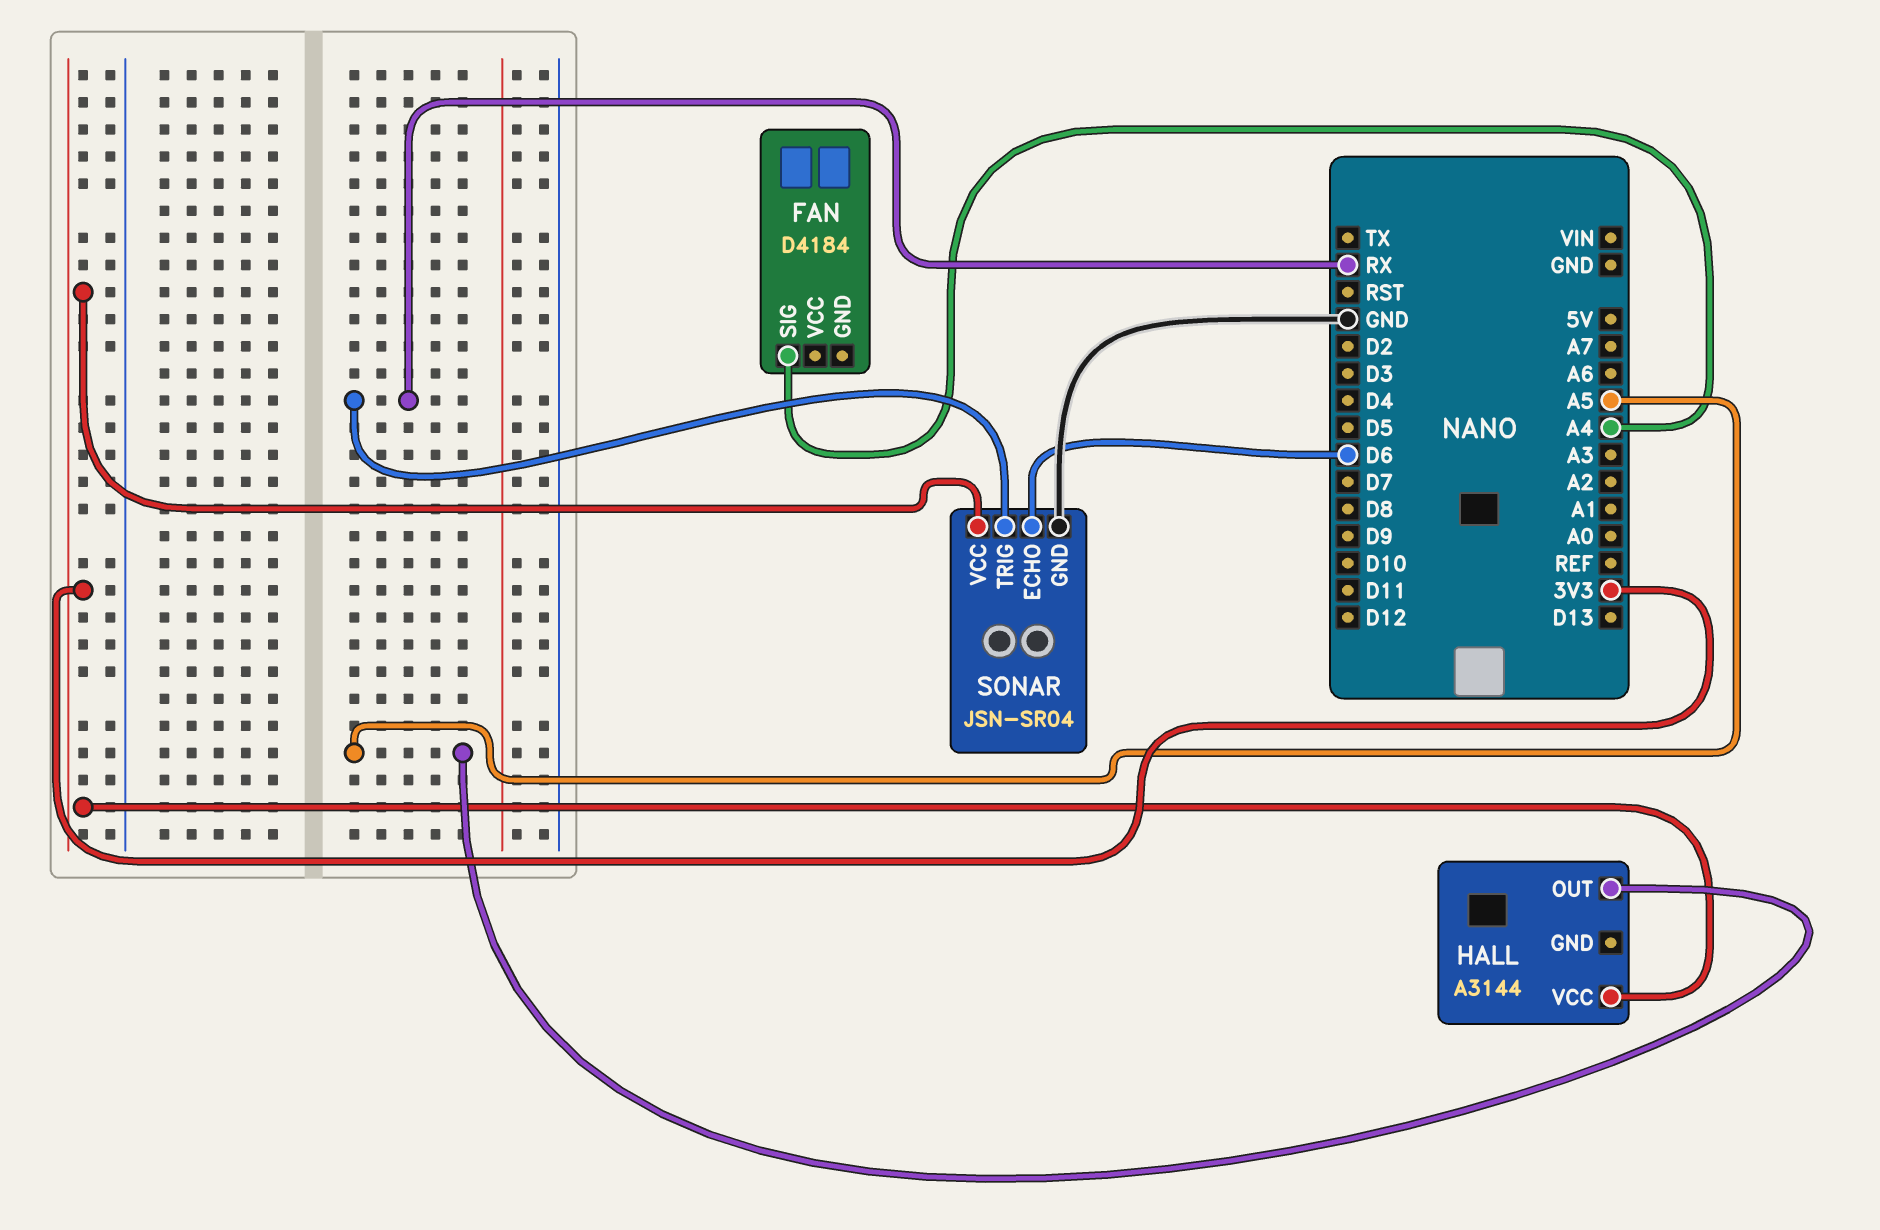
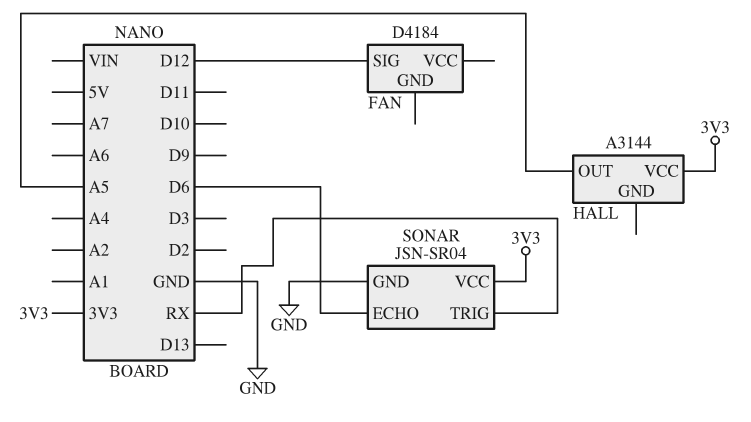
FAN pin SIG: A4 -> D12

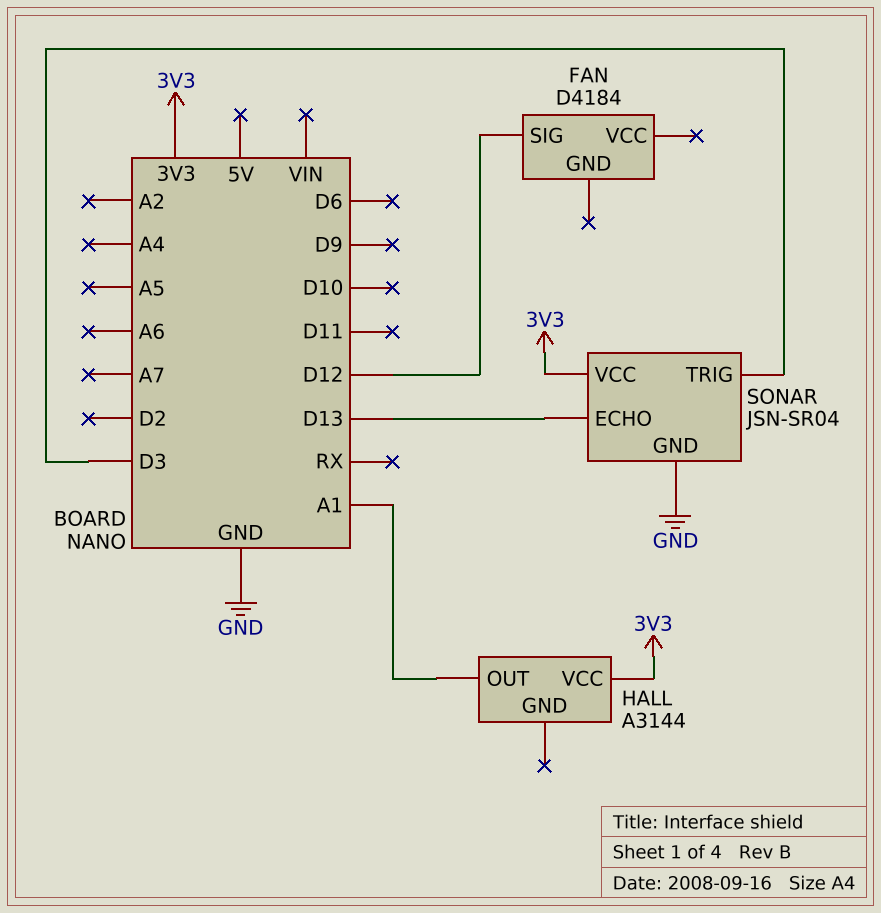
HALL pin OUT: A5 -> A1
SONAR pin ECHO: D6 -> D13
SONAR pin TRIG: RX -> D3

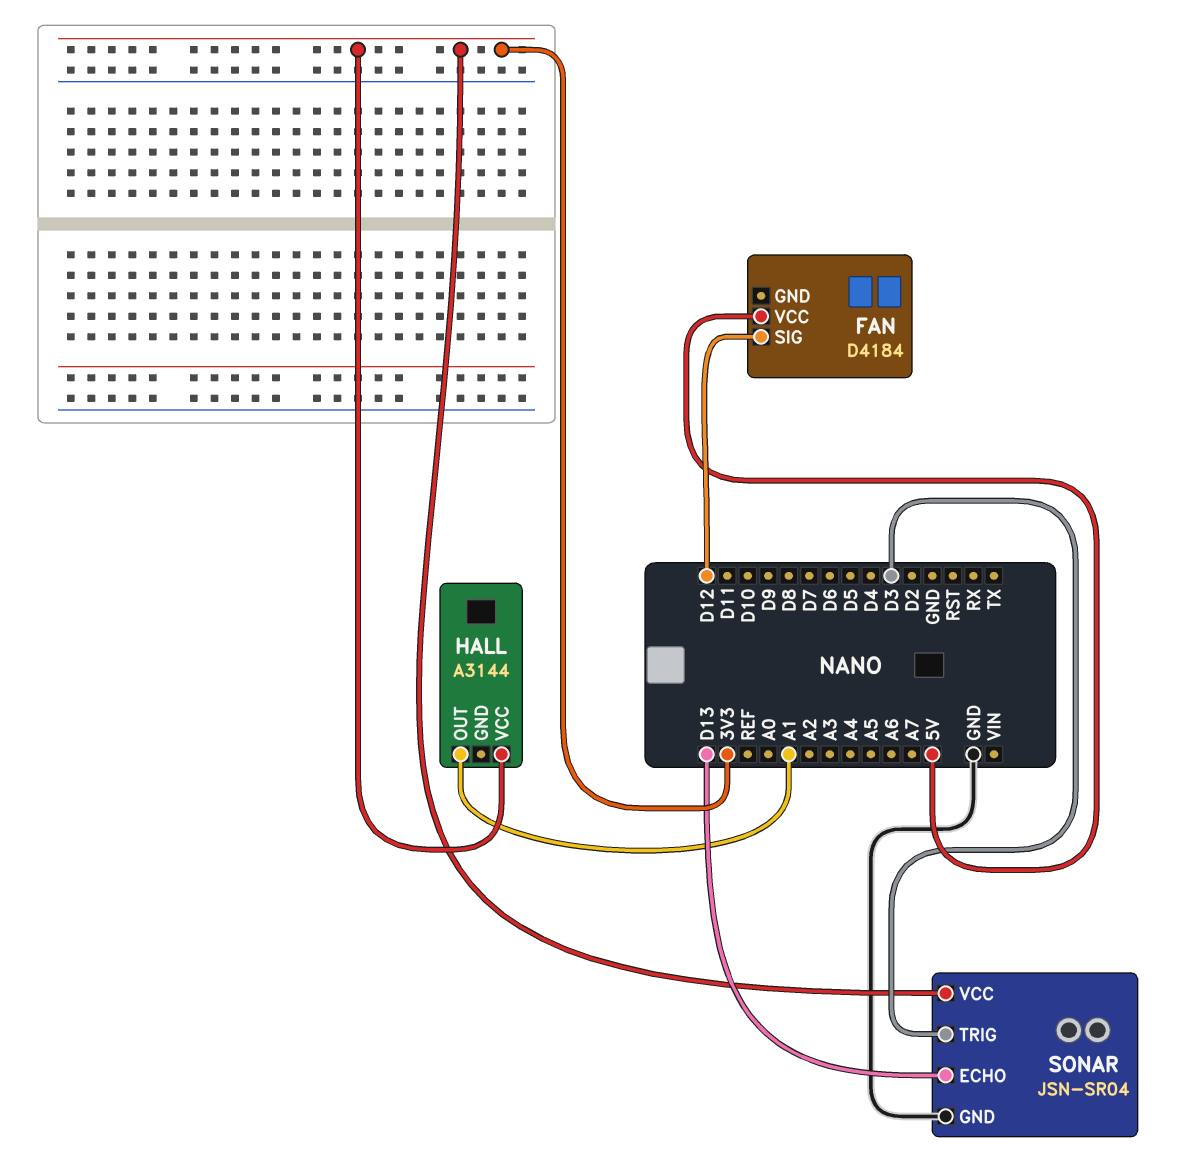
FAN pin VCC: none -> 5V

